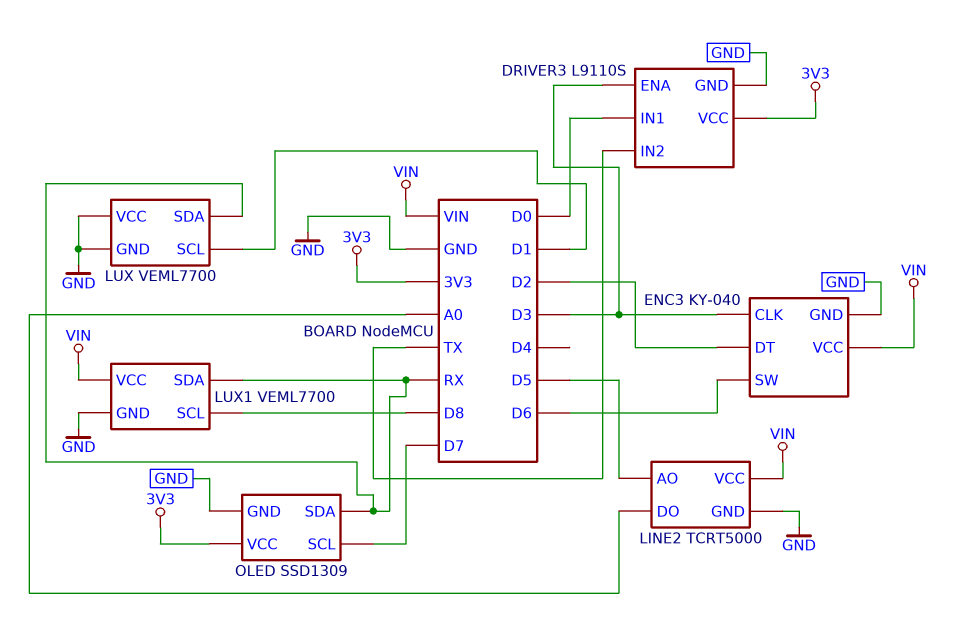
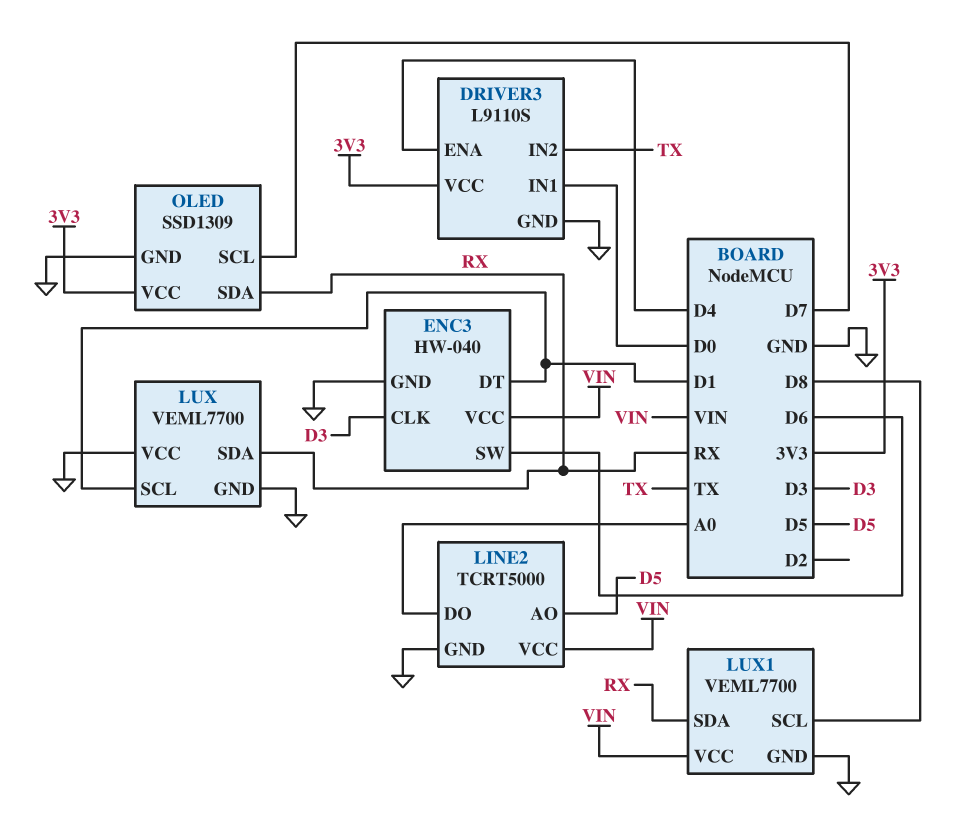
DRIVER3 pin ENA: D3 -> D4
ENC3: KY-040 -> HW-040
ENC3 pin DT: D2 -> D1

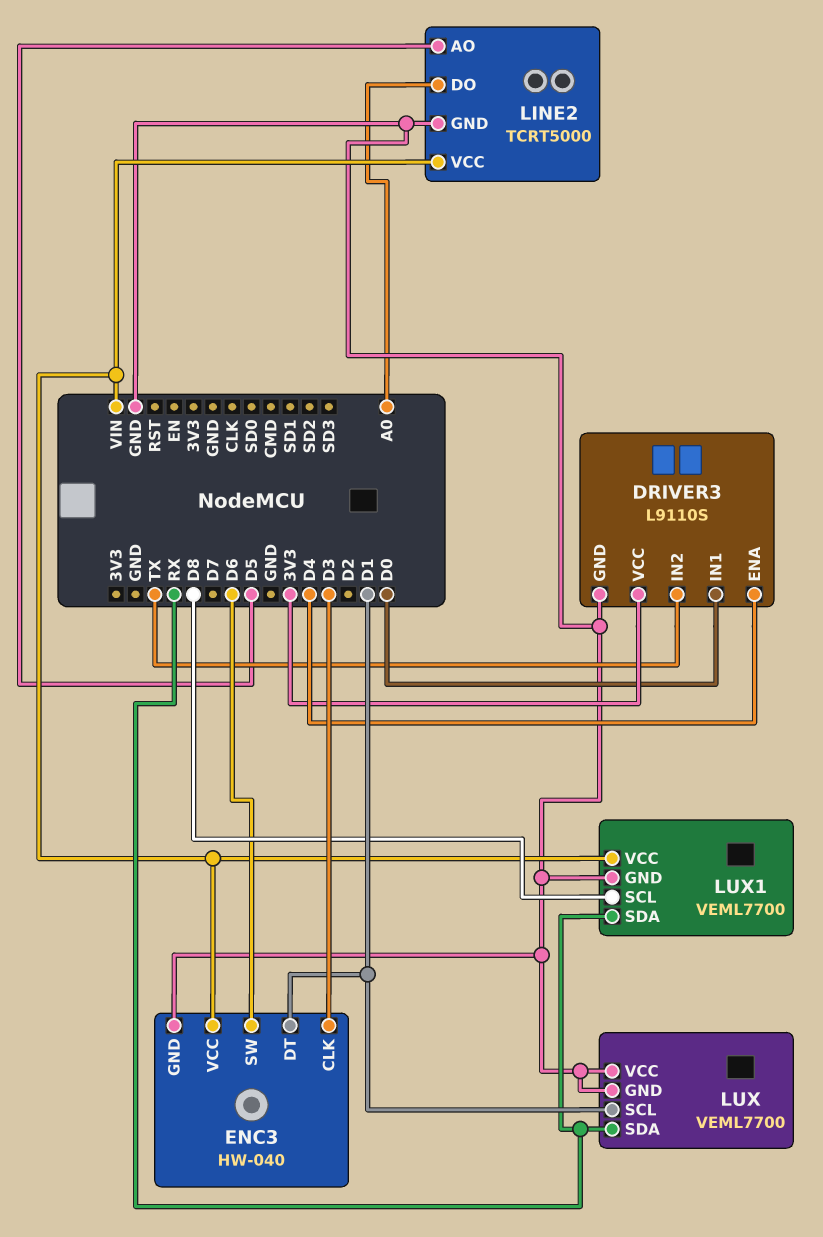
OLED: SSD1309 -> none
OLED pin GND: GND -> none
OLED pin SCL: D7 -> none
OLED pin SDA: RX -> none
OLED pin VCC: 3V3 -> none

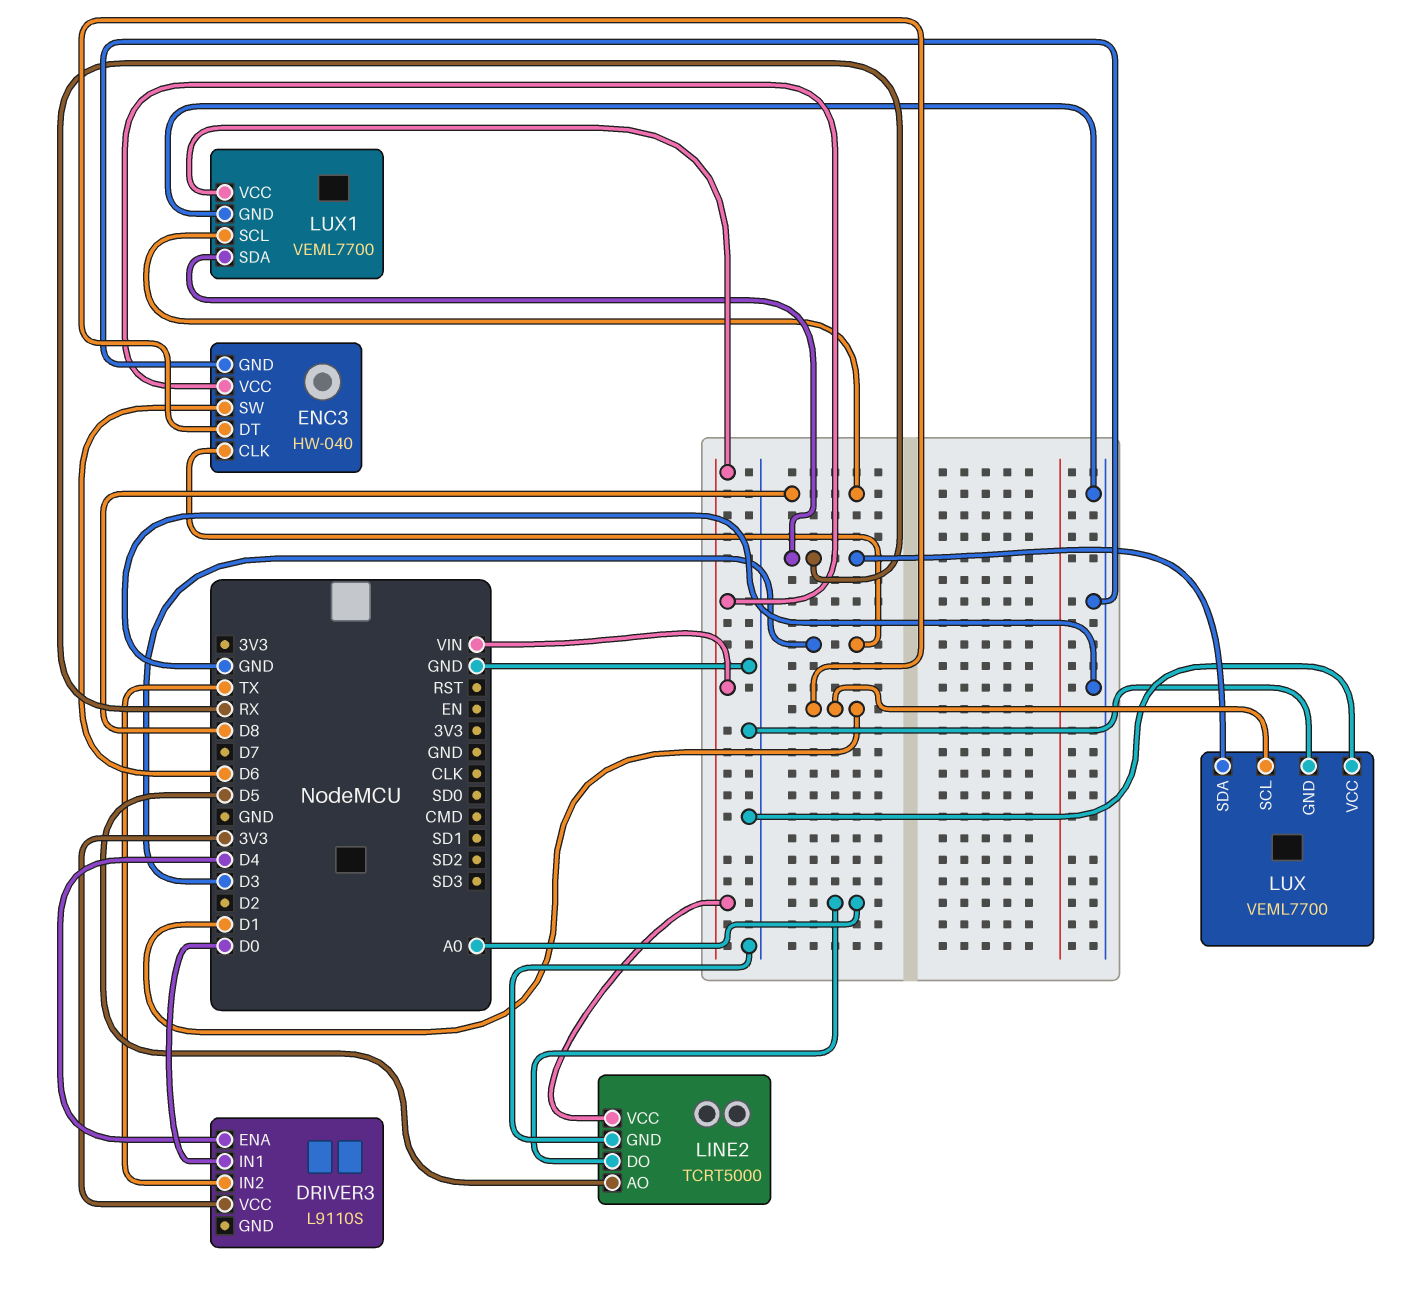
DRIVER3 pin GND: GND -> none

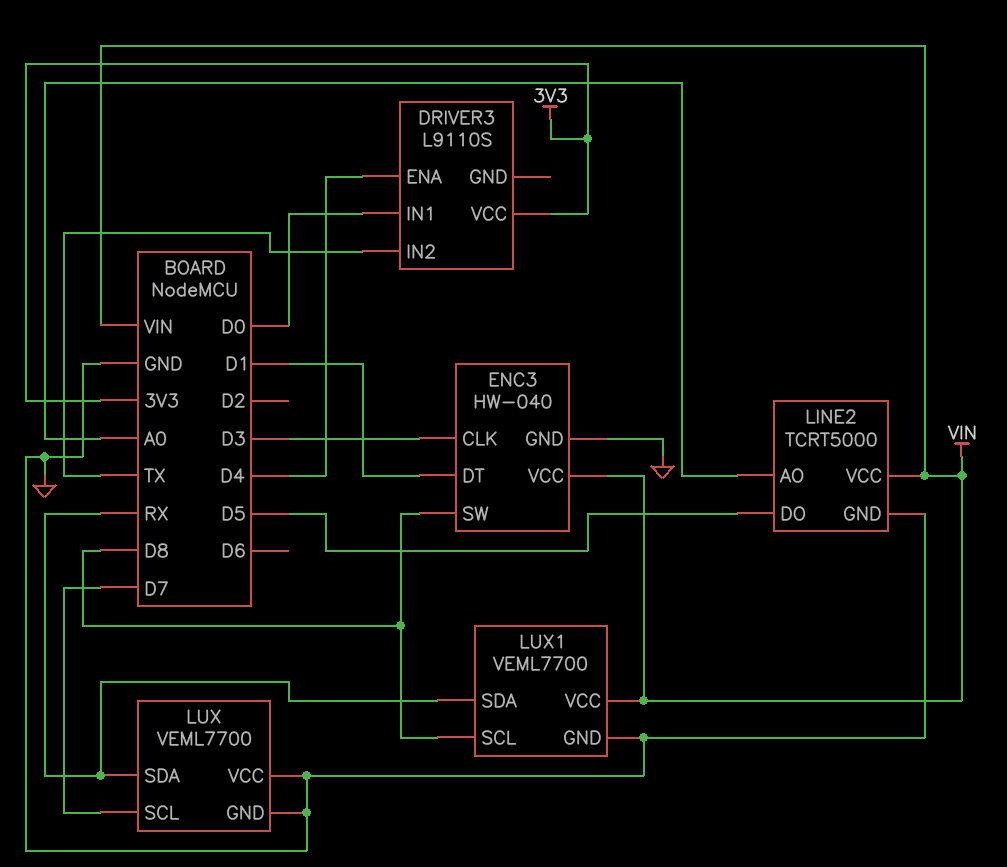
ENC3 pin SW: D6 -> D8
LINE2 pin AO: D5 -> A0
LINE2 pin DO: A0 -> D5
LUX pin SCL: D1 -> D7

